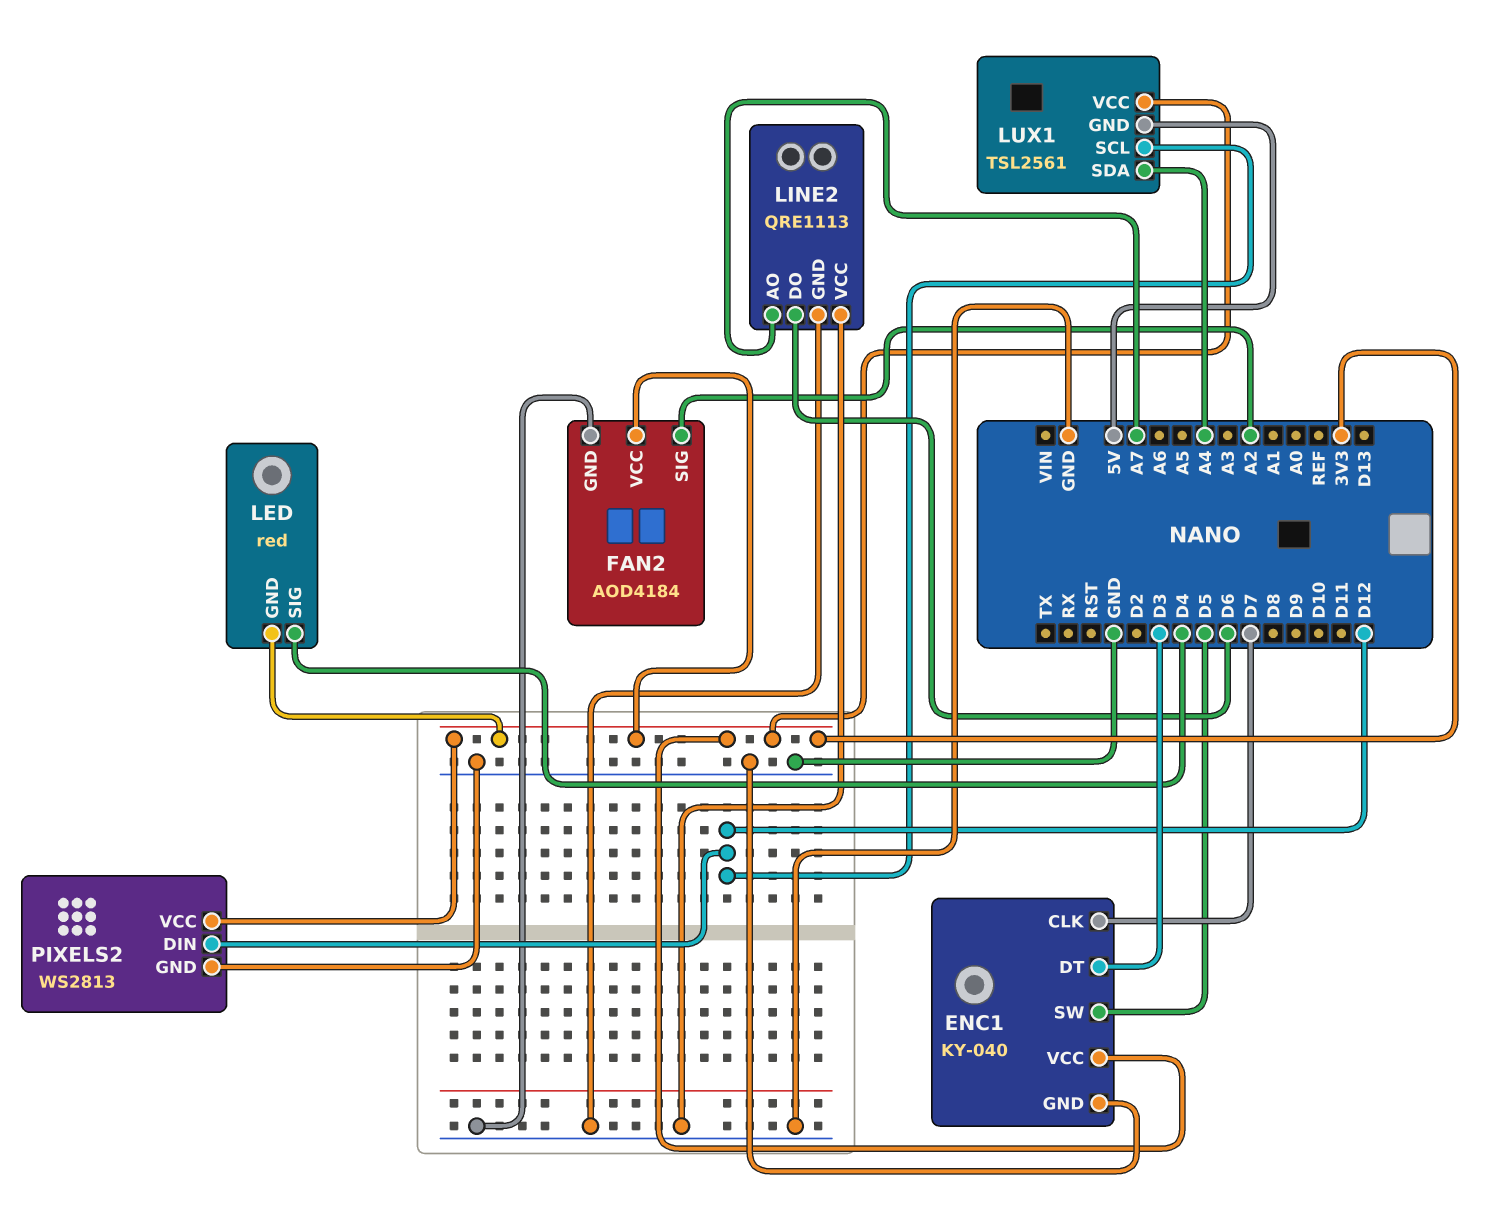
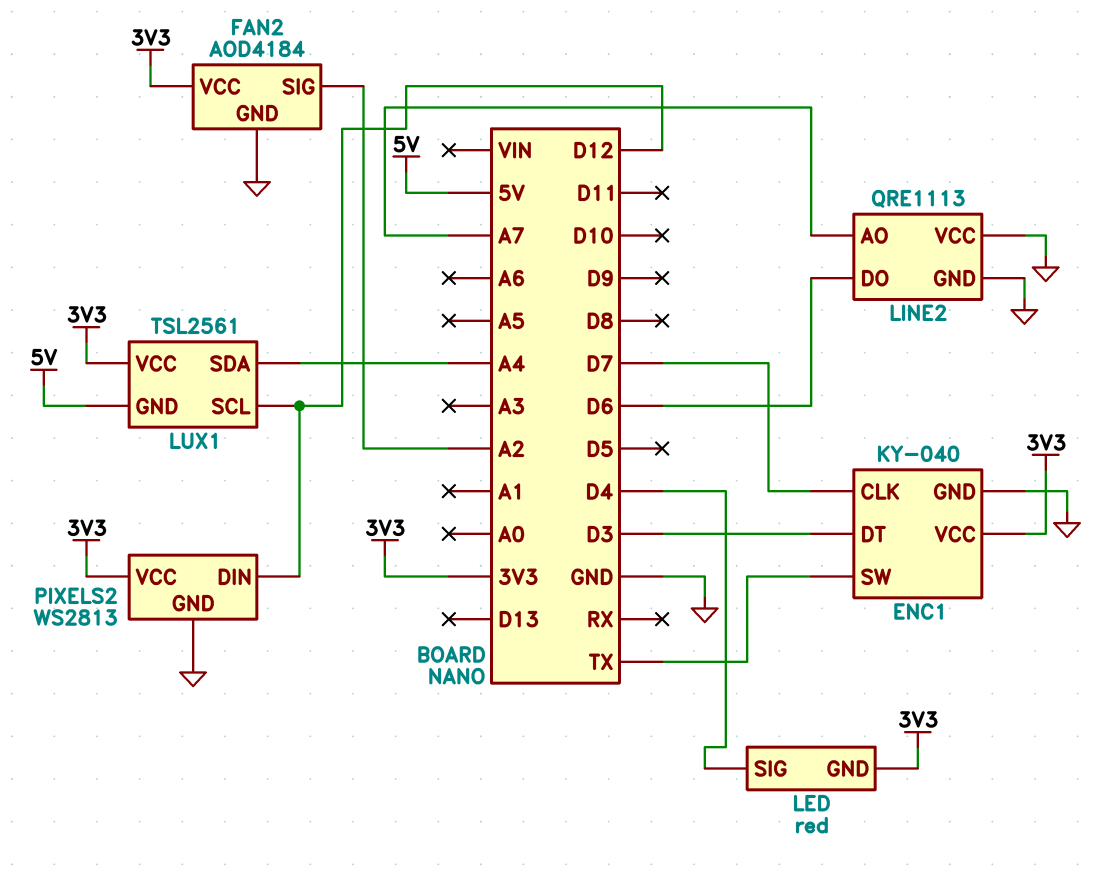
ENC1 pin SW: D5 -> TX

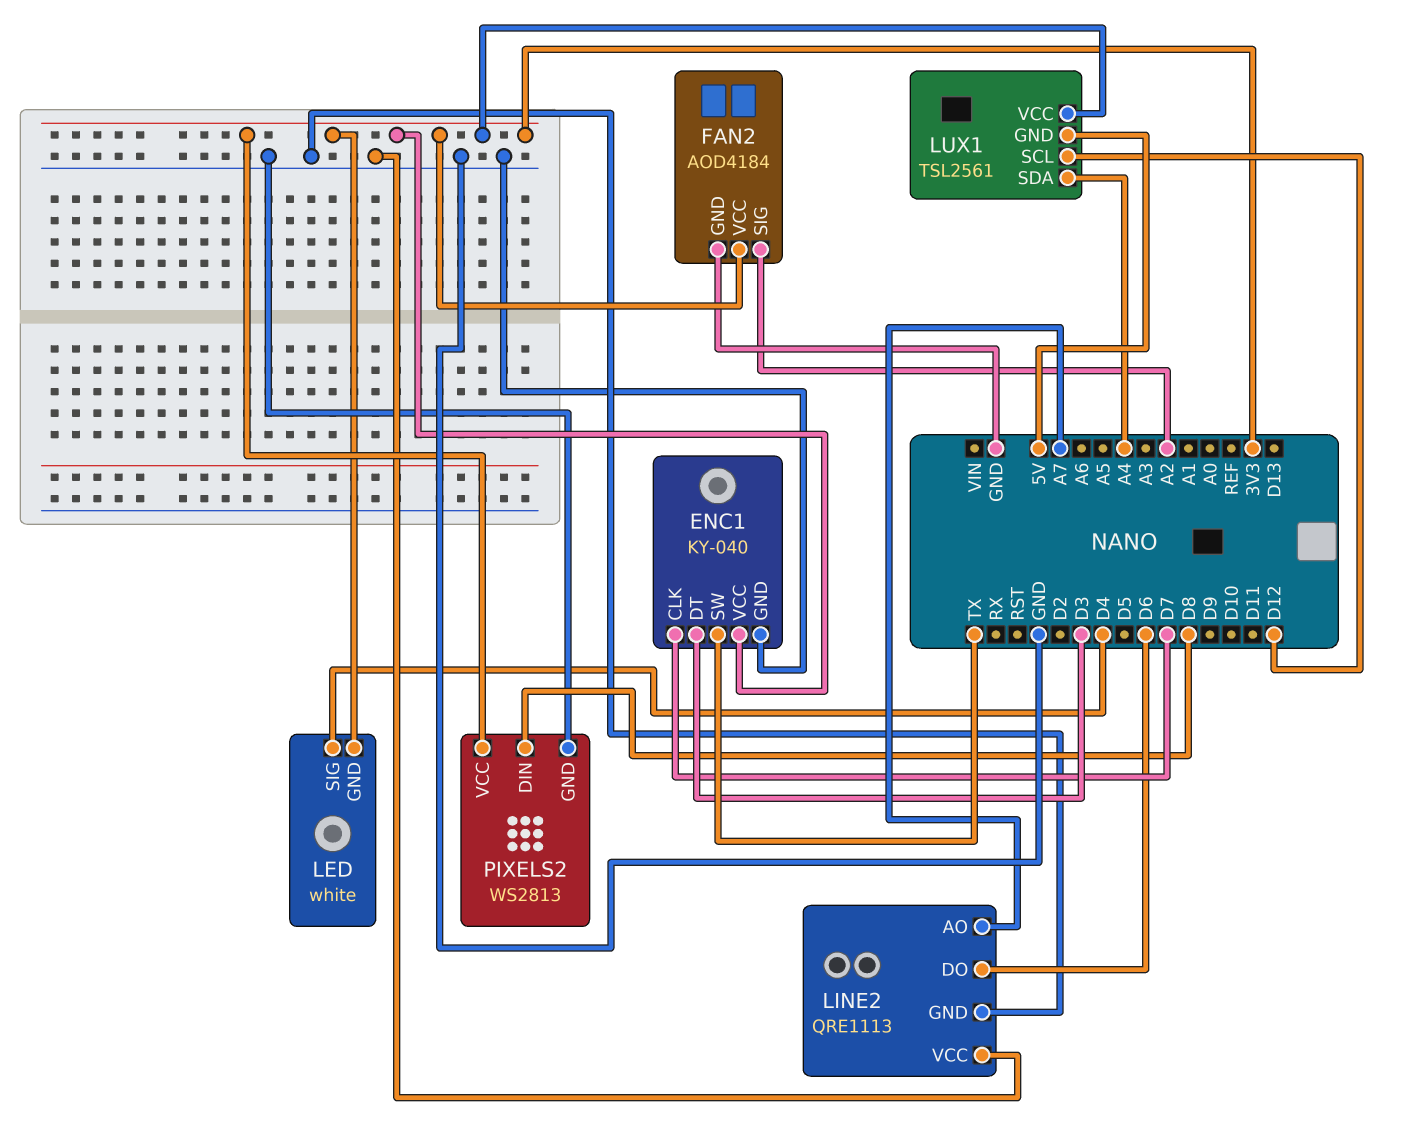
LED: red -> white
PIXELS2 pin DIN: D12 -> D8

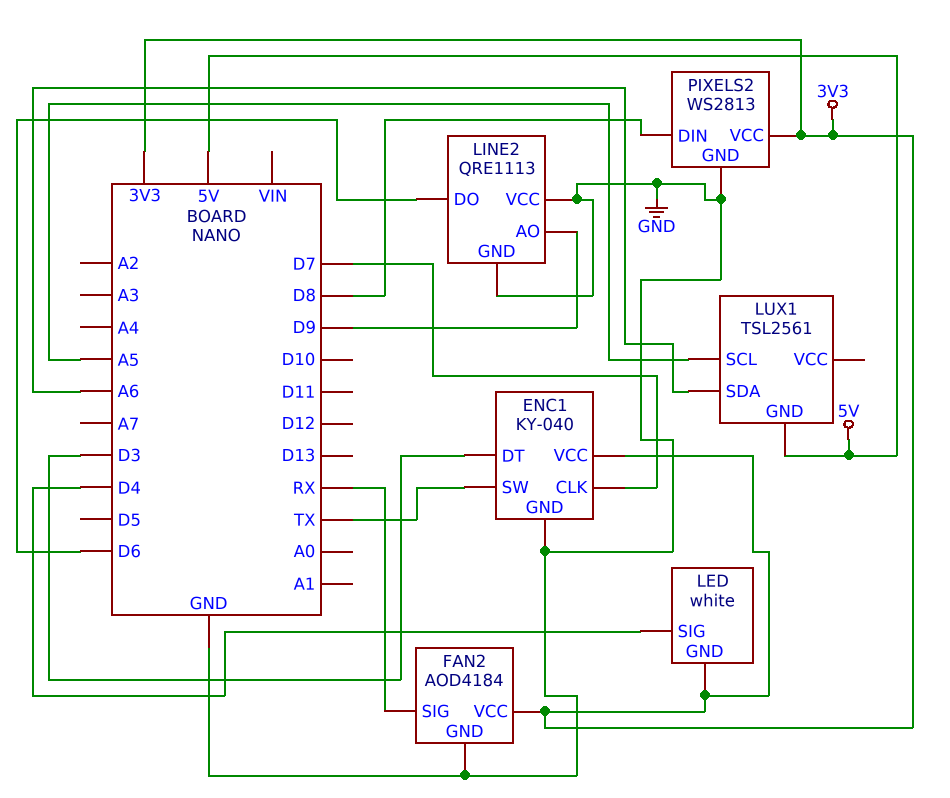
FAN2 pin SIG: A2 -> RX
LINE2 pin AO: A7 -> D9
LUX1 pin SCL: D12 -> A5
LUX1 pin SDA: A4 -> A6
LUX1 pin VCC: 3V3 -> none

